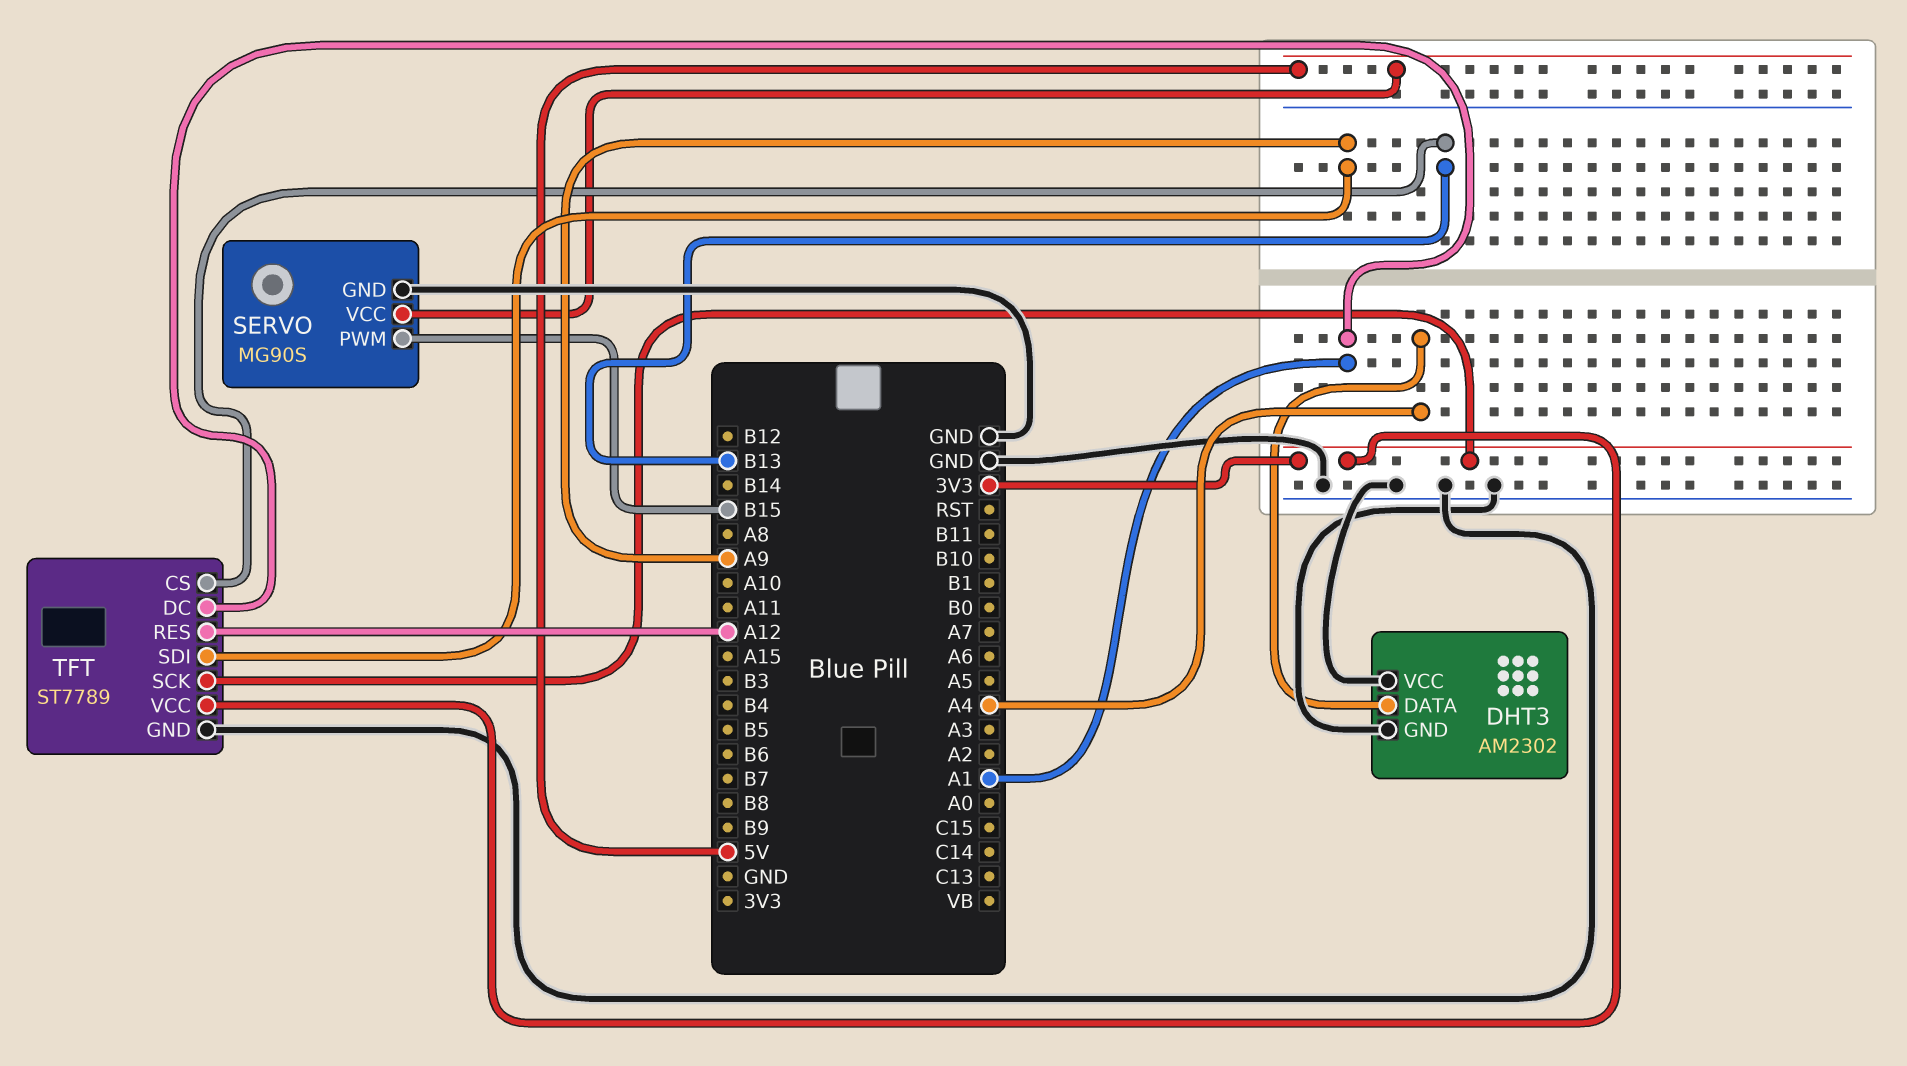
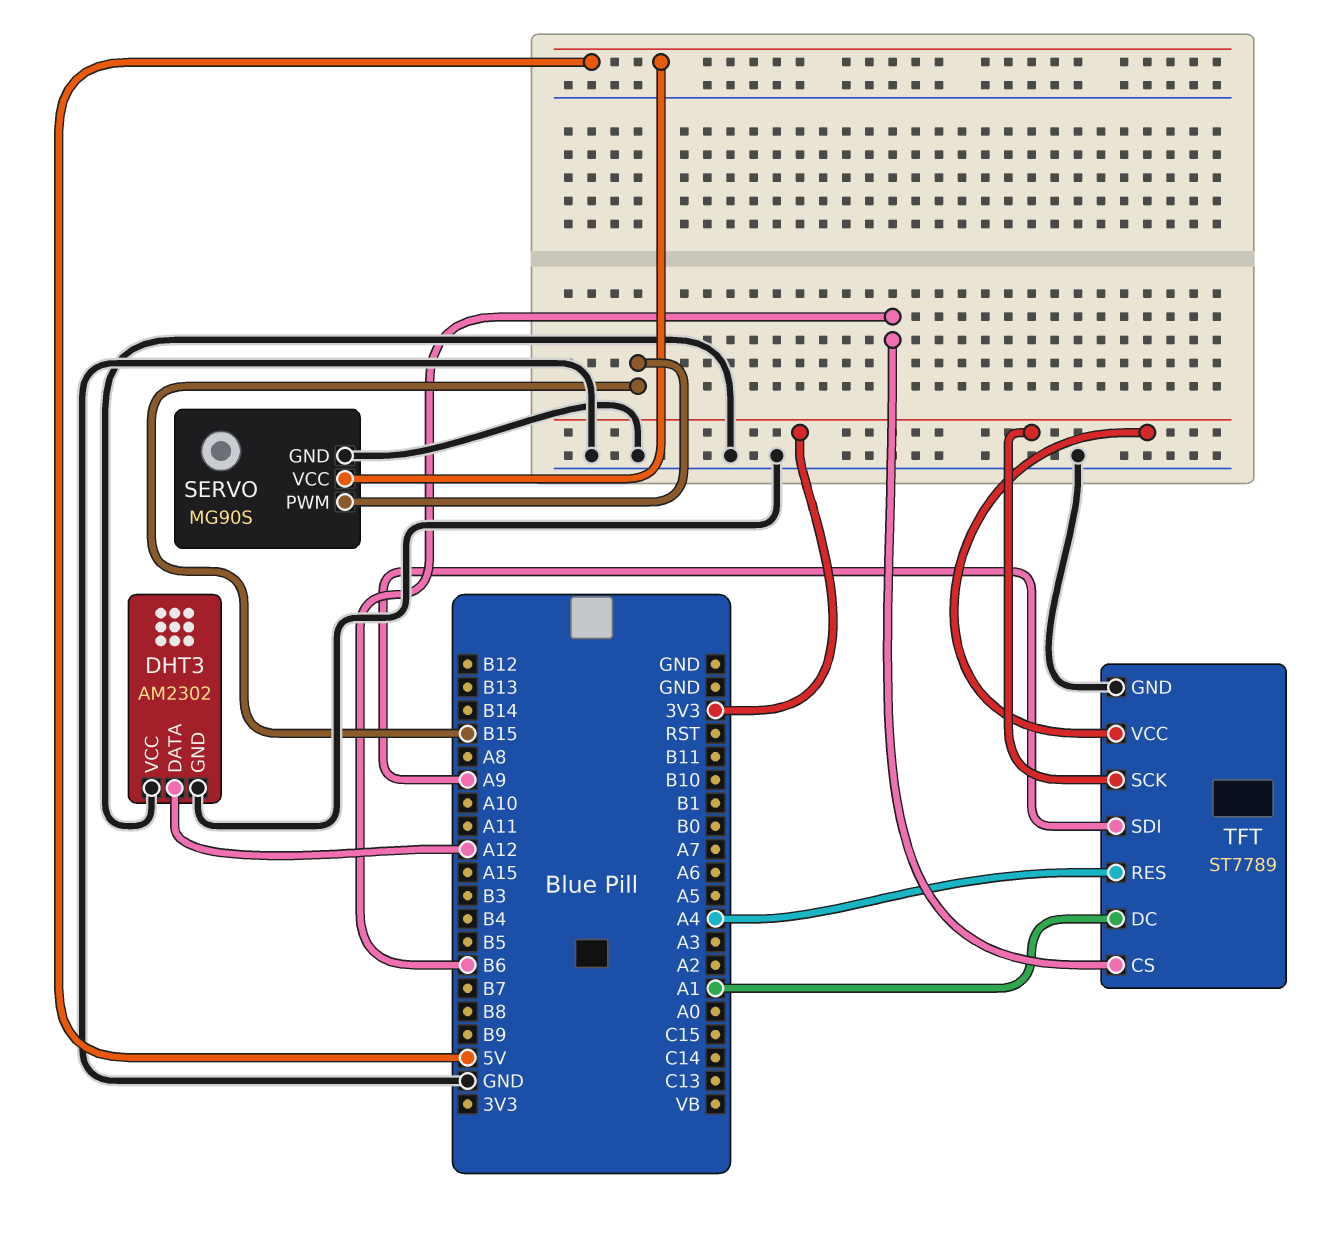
DHT3 pin DATA: A4 -> A12
TFT pin CS: B13 -> B6
TFT pin RES: A12 -> A4

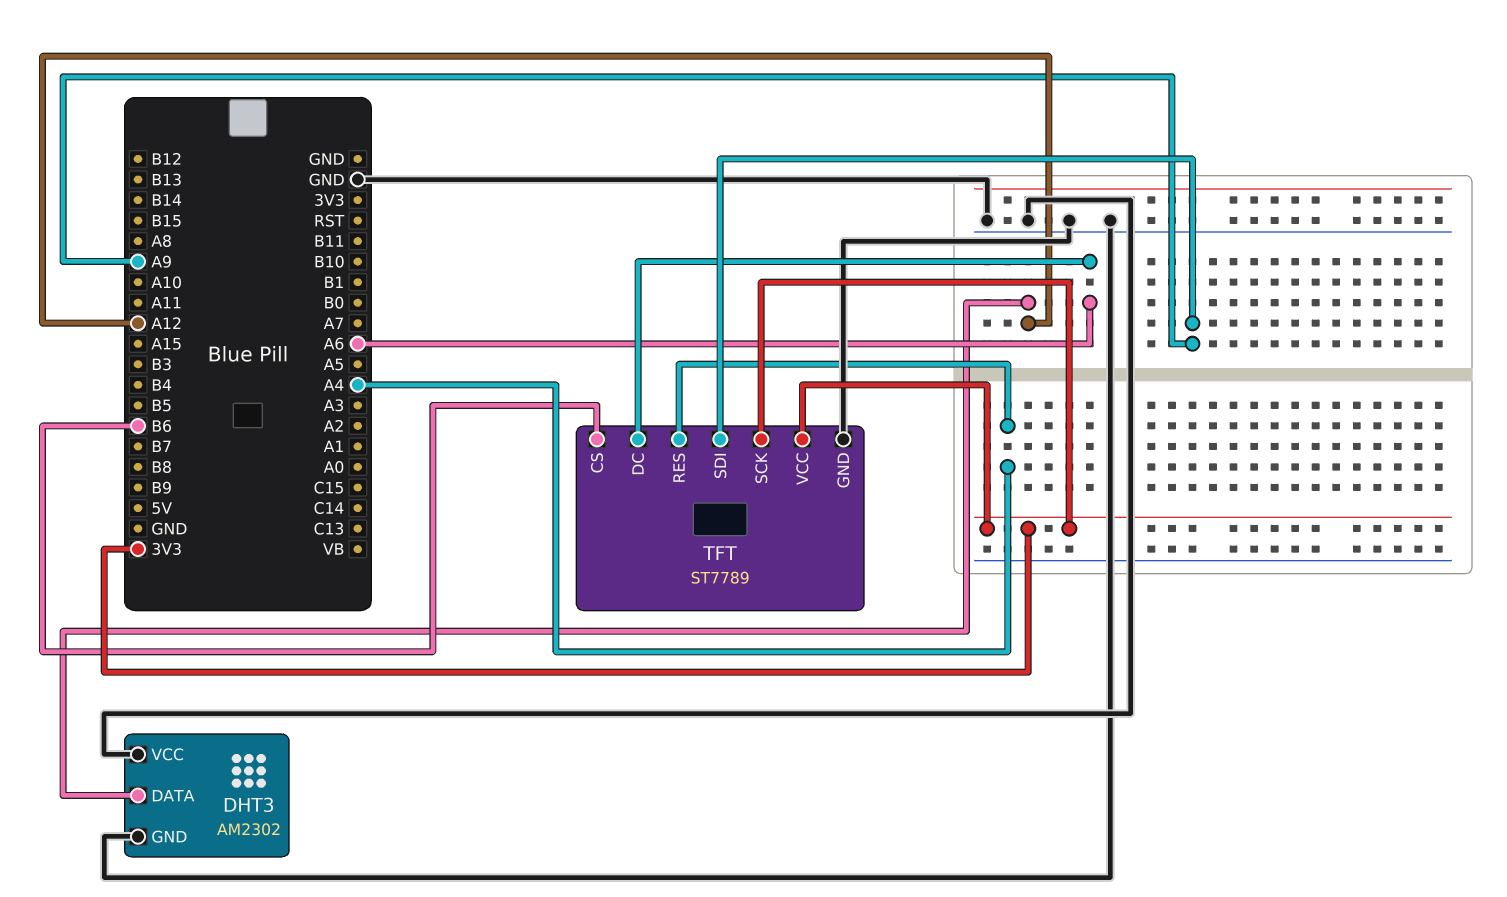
SERVO: MG90S -> none
SERVO pin GND: GND -> none
SERVO pin PWM: B15 -> none
SERVO pin VCC: 5V -> none
TFT pin DC: A1 -> A6

